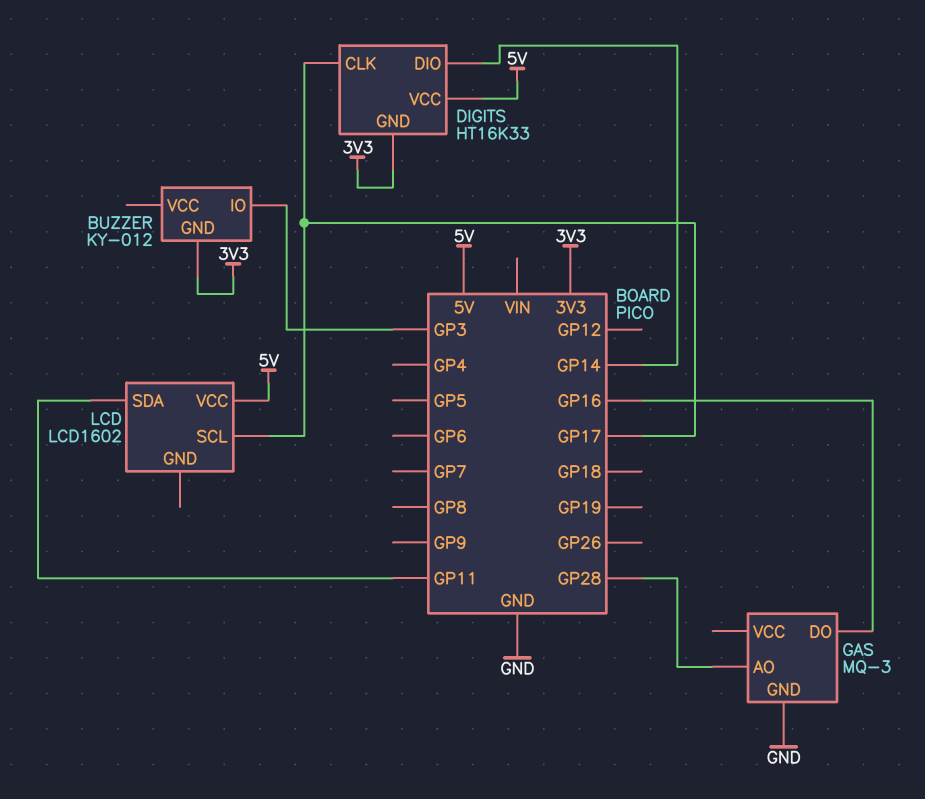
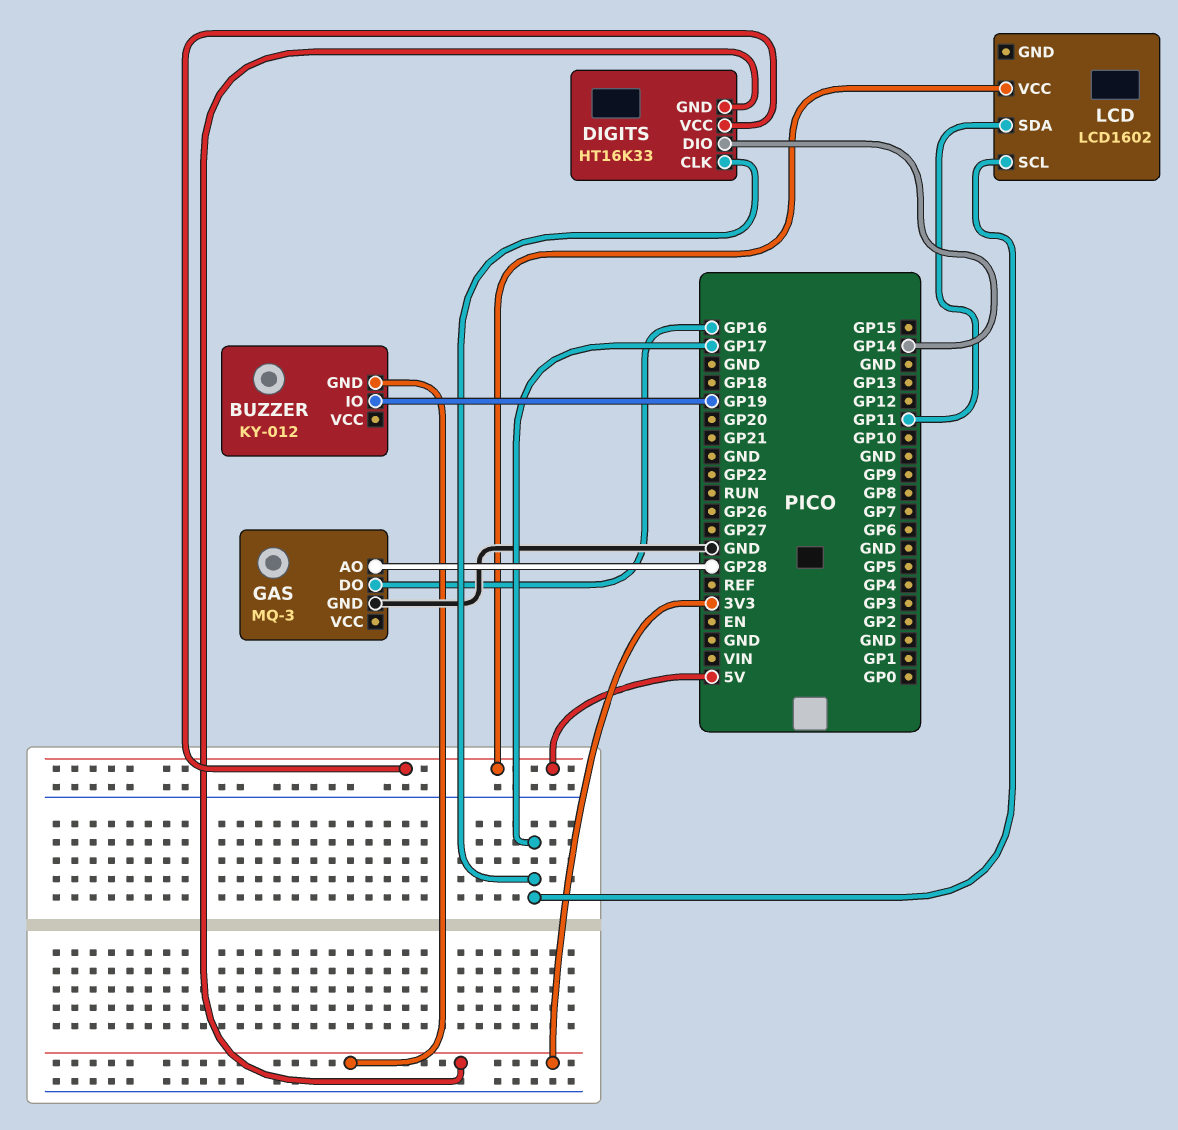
BUZZER pin IO: GP3 -> GP19

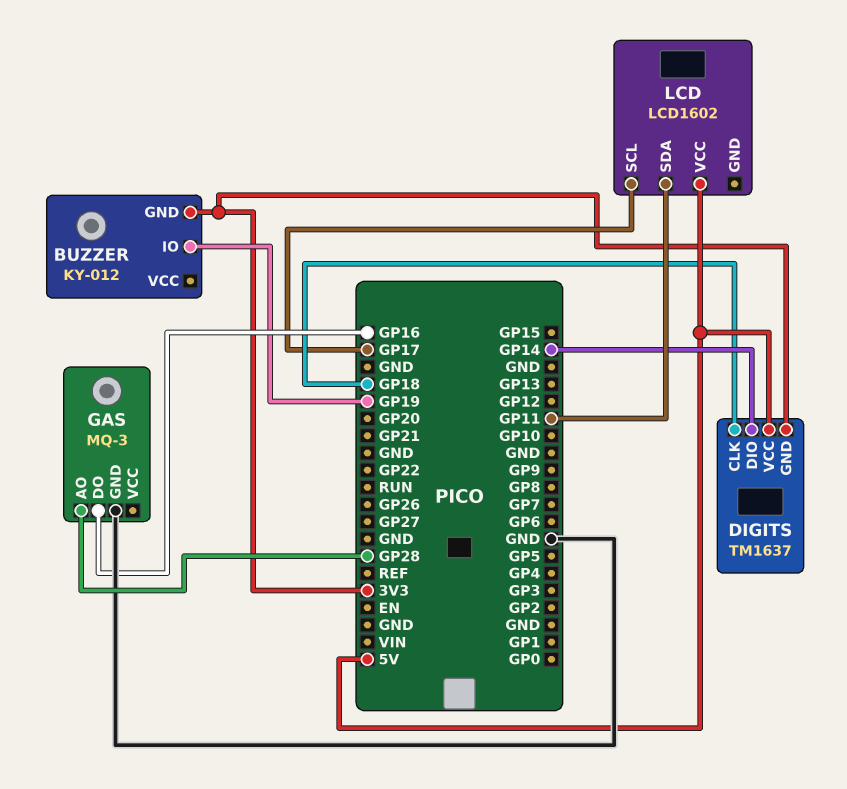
DIGITS: HT16K33 -> TM1637
DIGITS pin CLK: GP17 -> GP18

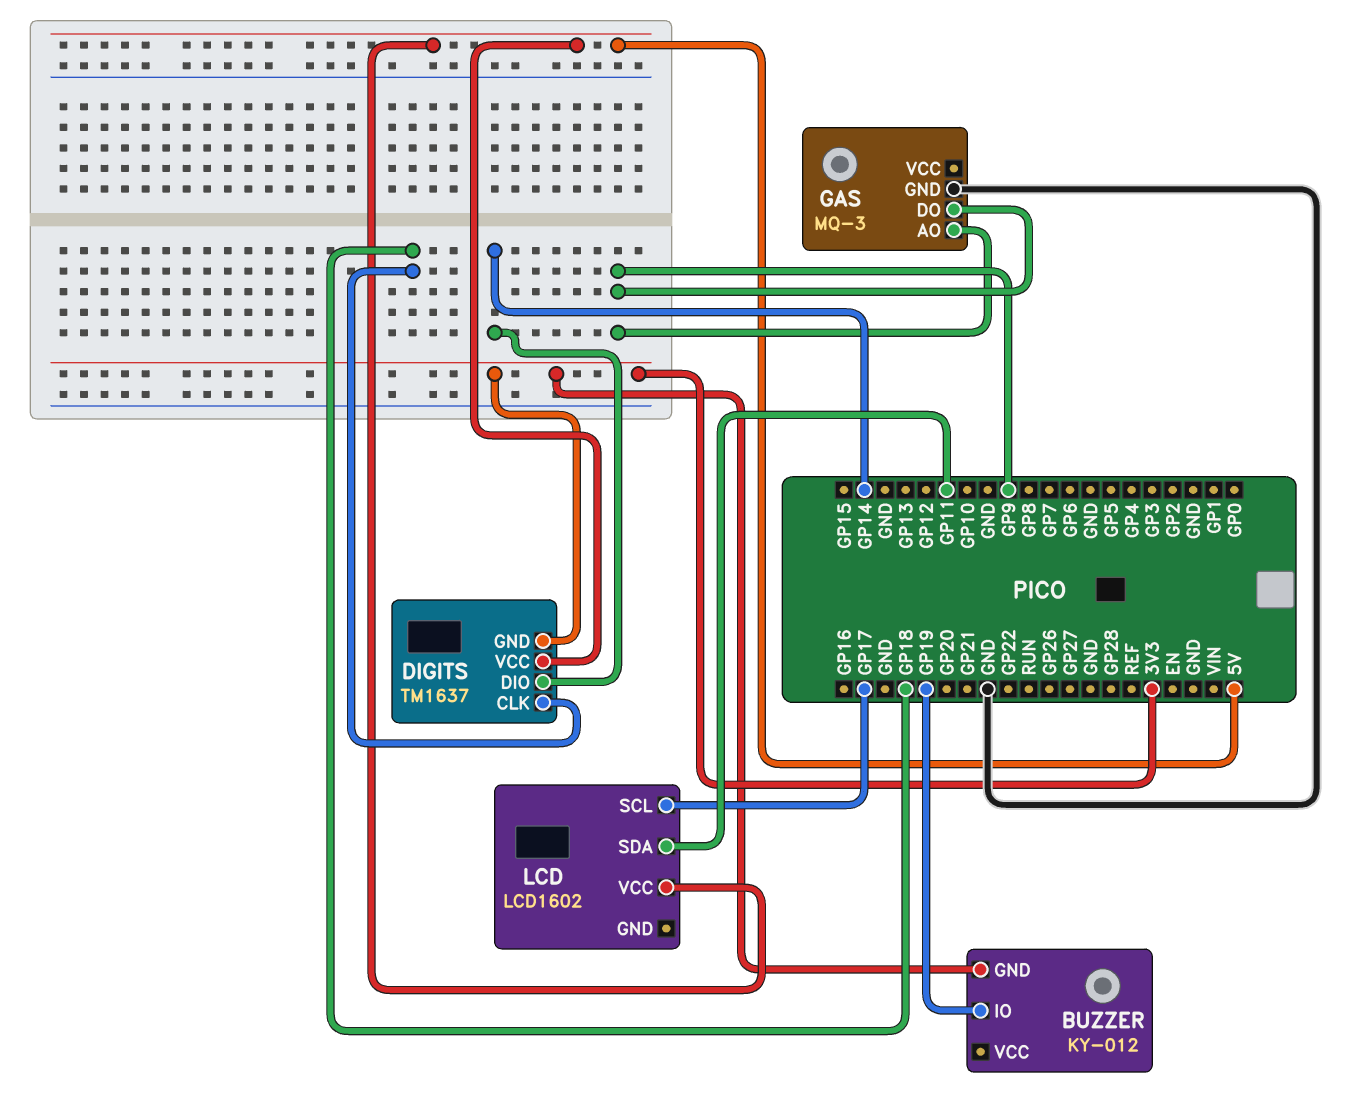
GAS pin AO: GP28 -> GP9
GAS pin DO: GP16 -> GP9

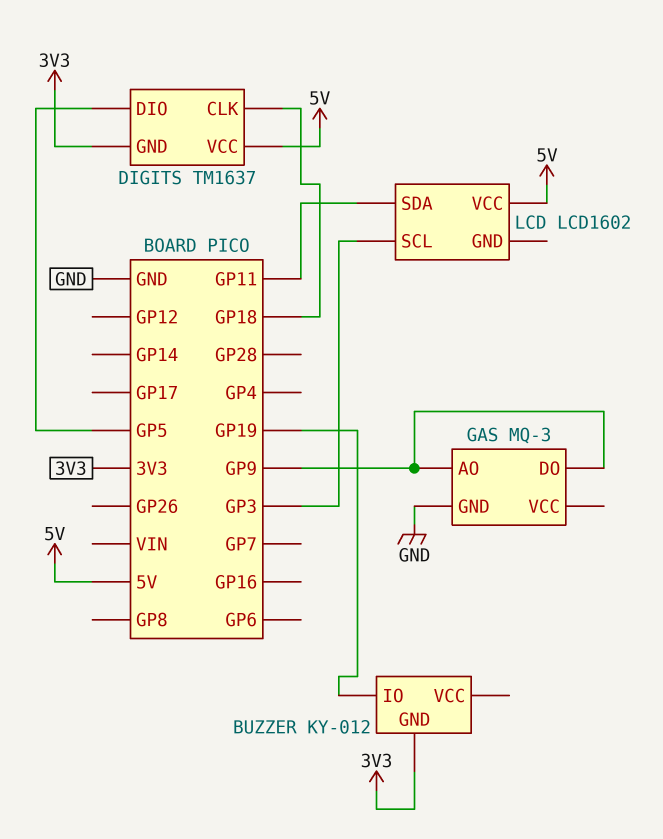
DIGITS pin DIO: GP14 -> GP5
LCD pin SCL: GP17 -> GP3

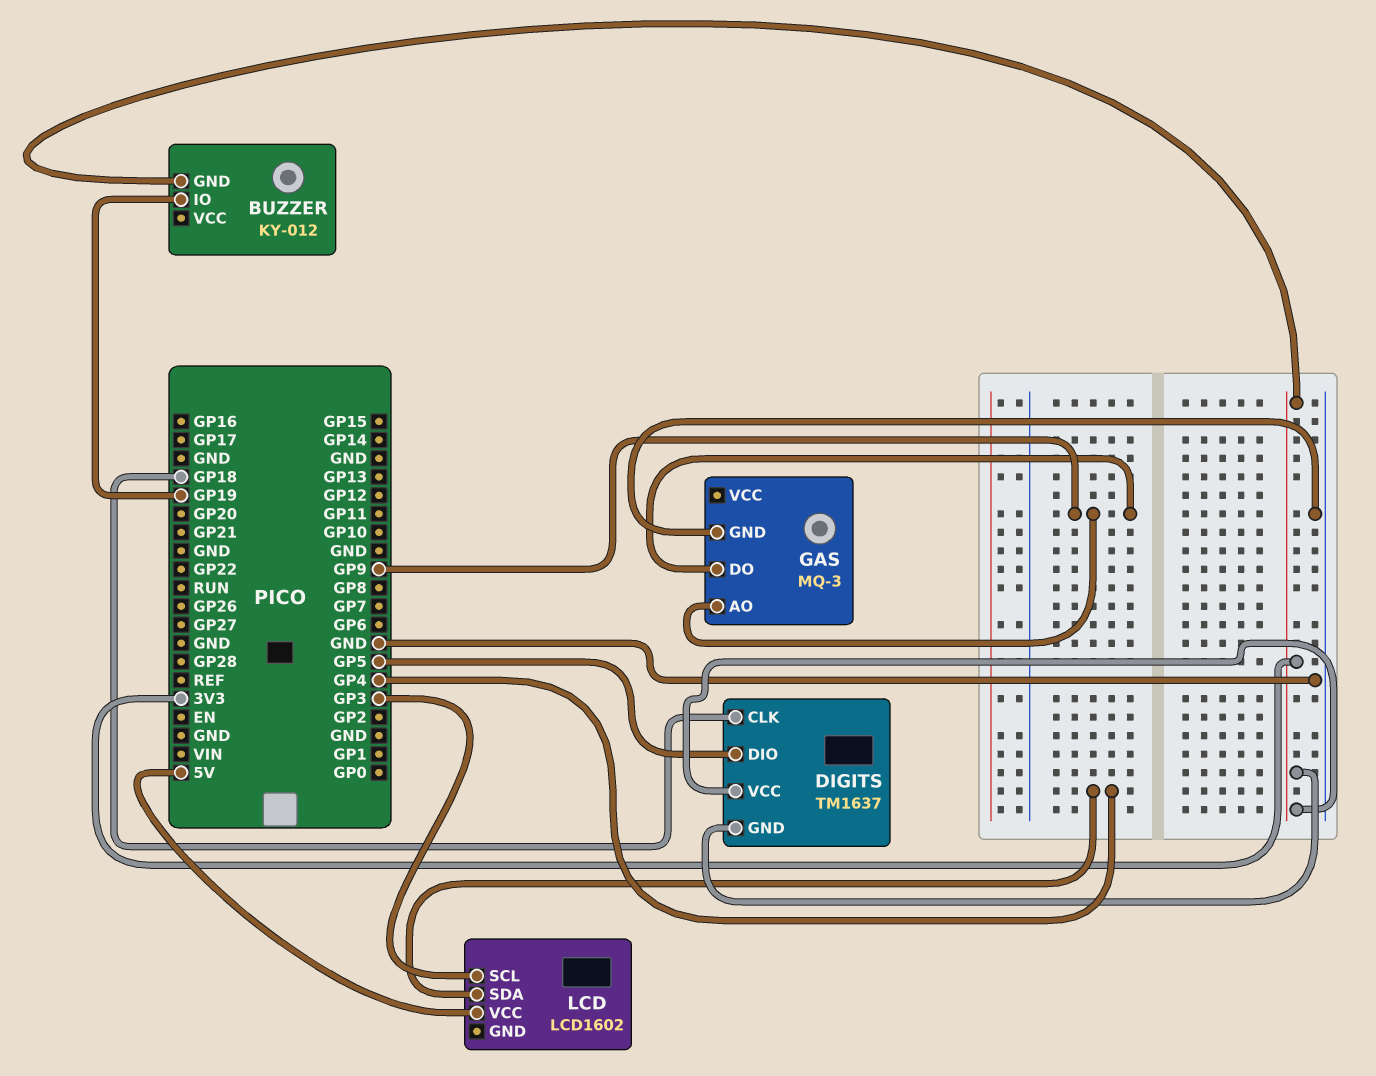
DIGITS pin VCC: 5V -> 3V3
LCD pin SDA: GP11 -> GP4

